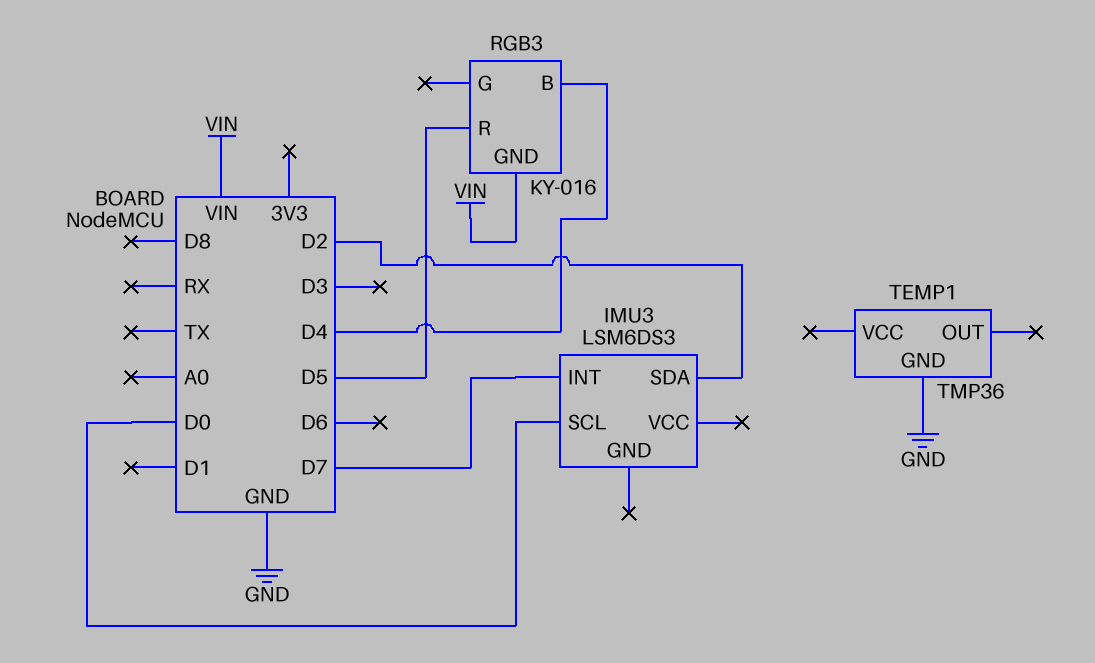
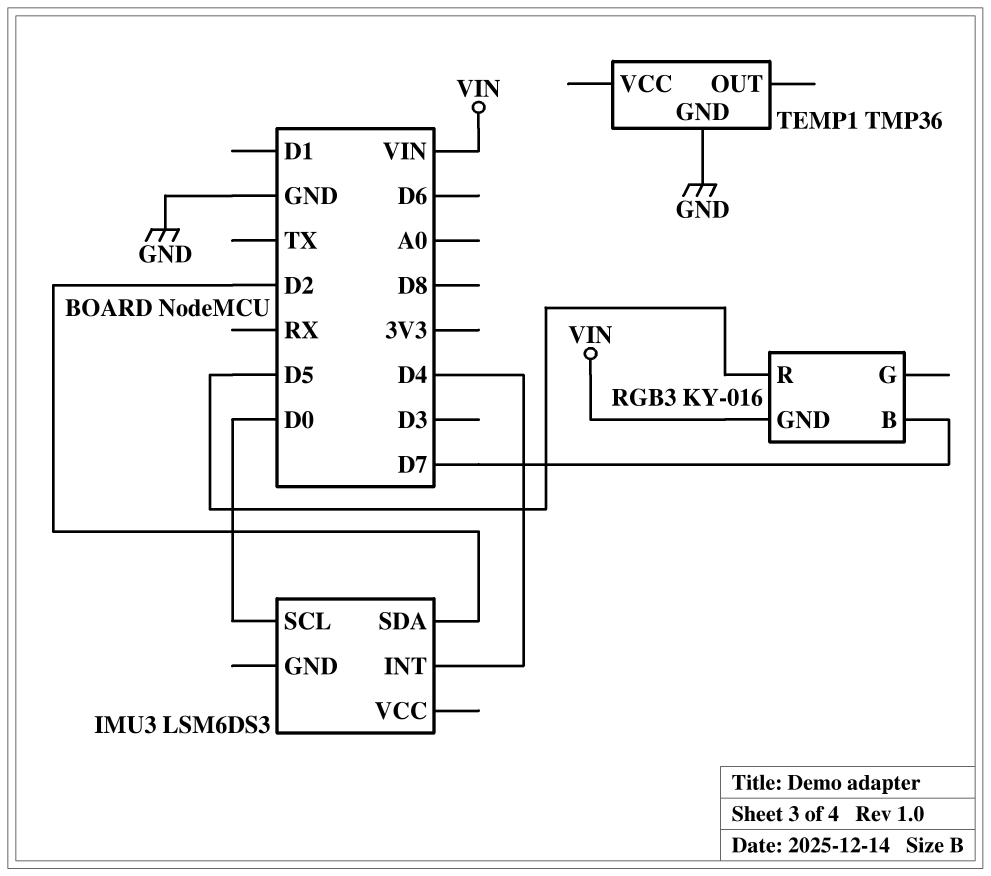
IMU3 pin INT: D7 -> D4
RGB3 pin B: D4 -> D7

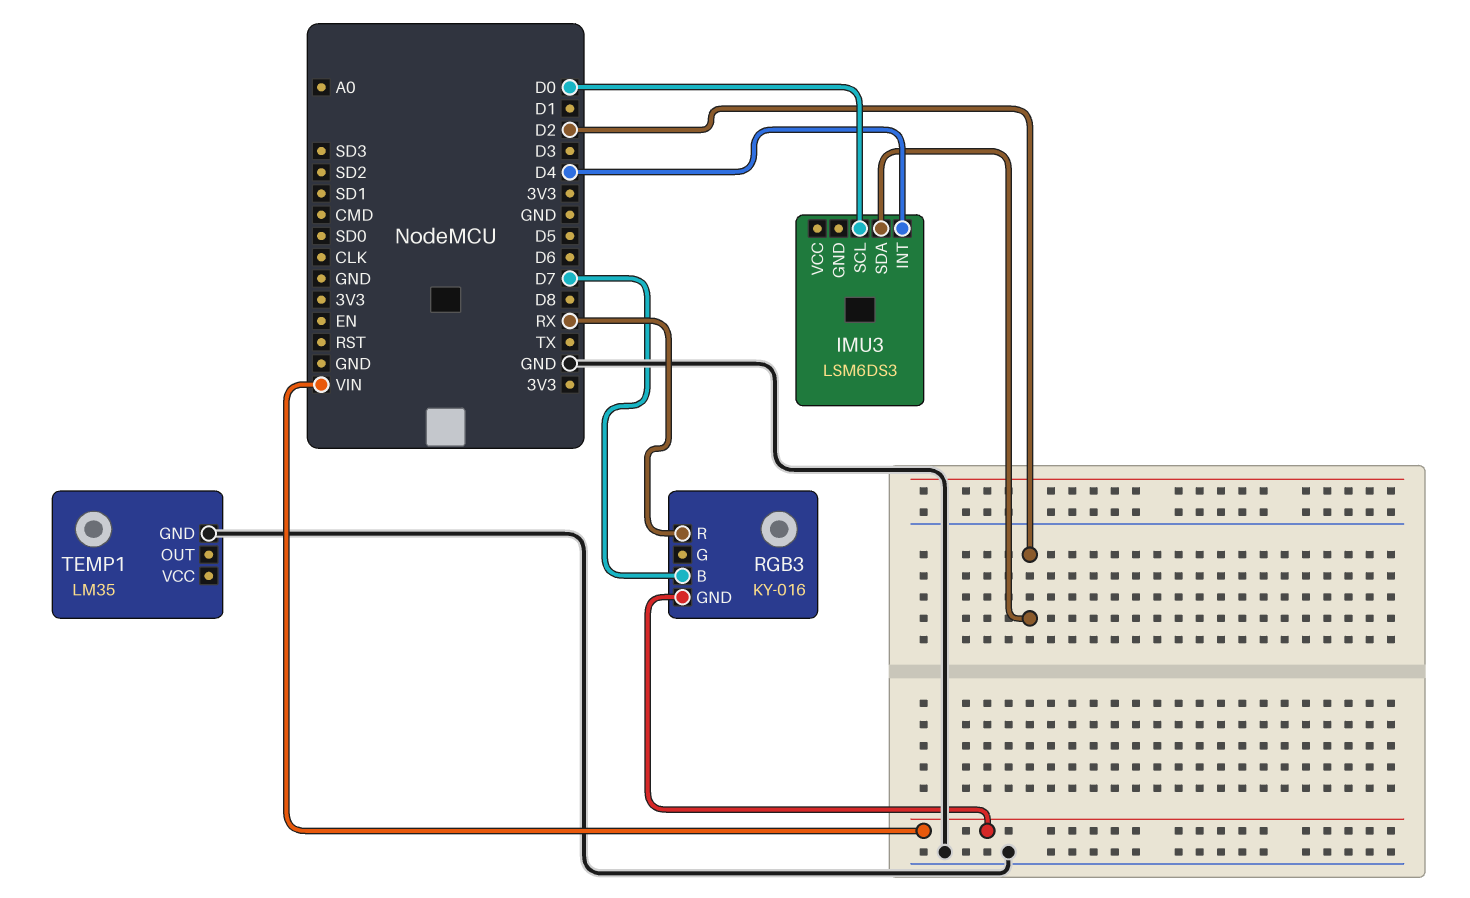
RGB3 pin R: D5 -> RX
TEMP1: TMP36 -> LM35

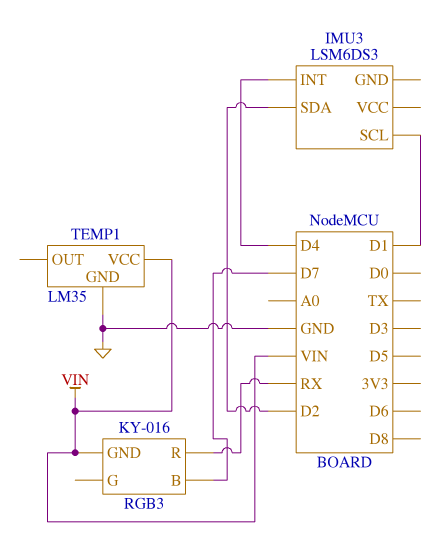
IMU3 pin SCL: D0 -> D1
TEMP1 pin VCC: none -> VIN

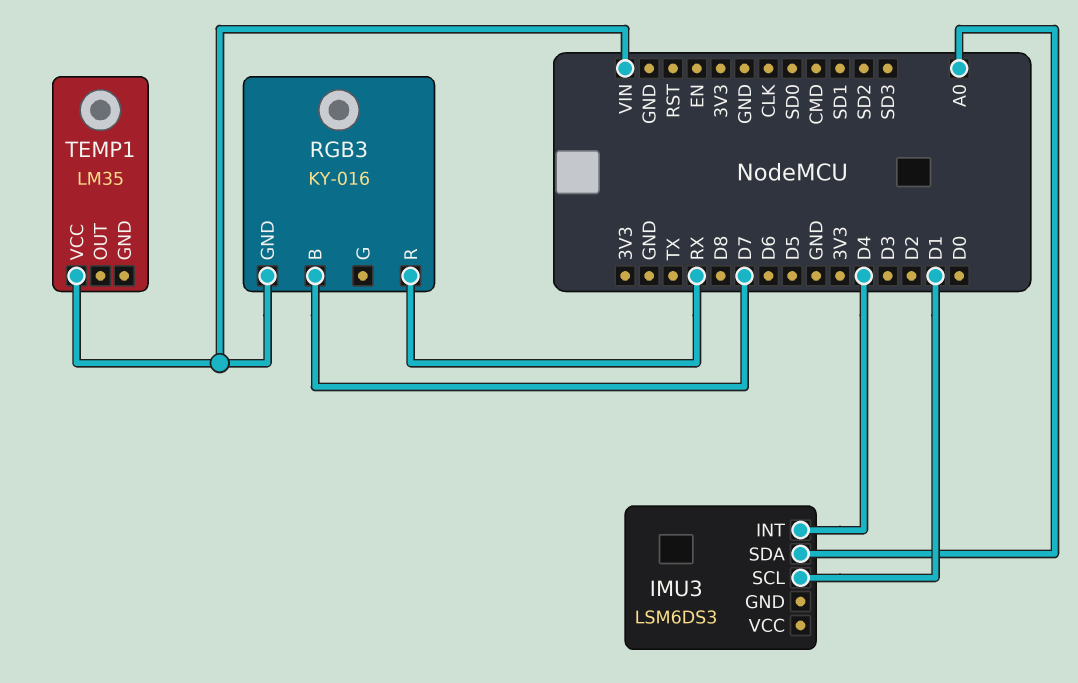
IMU3 pin SDA: D2 -> A0
TEMP1 pin GND: GND -> none

